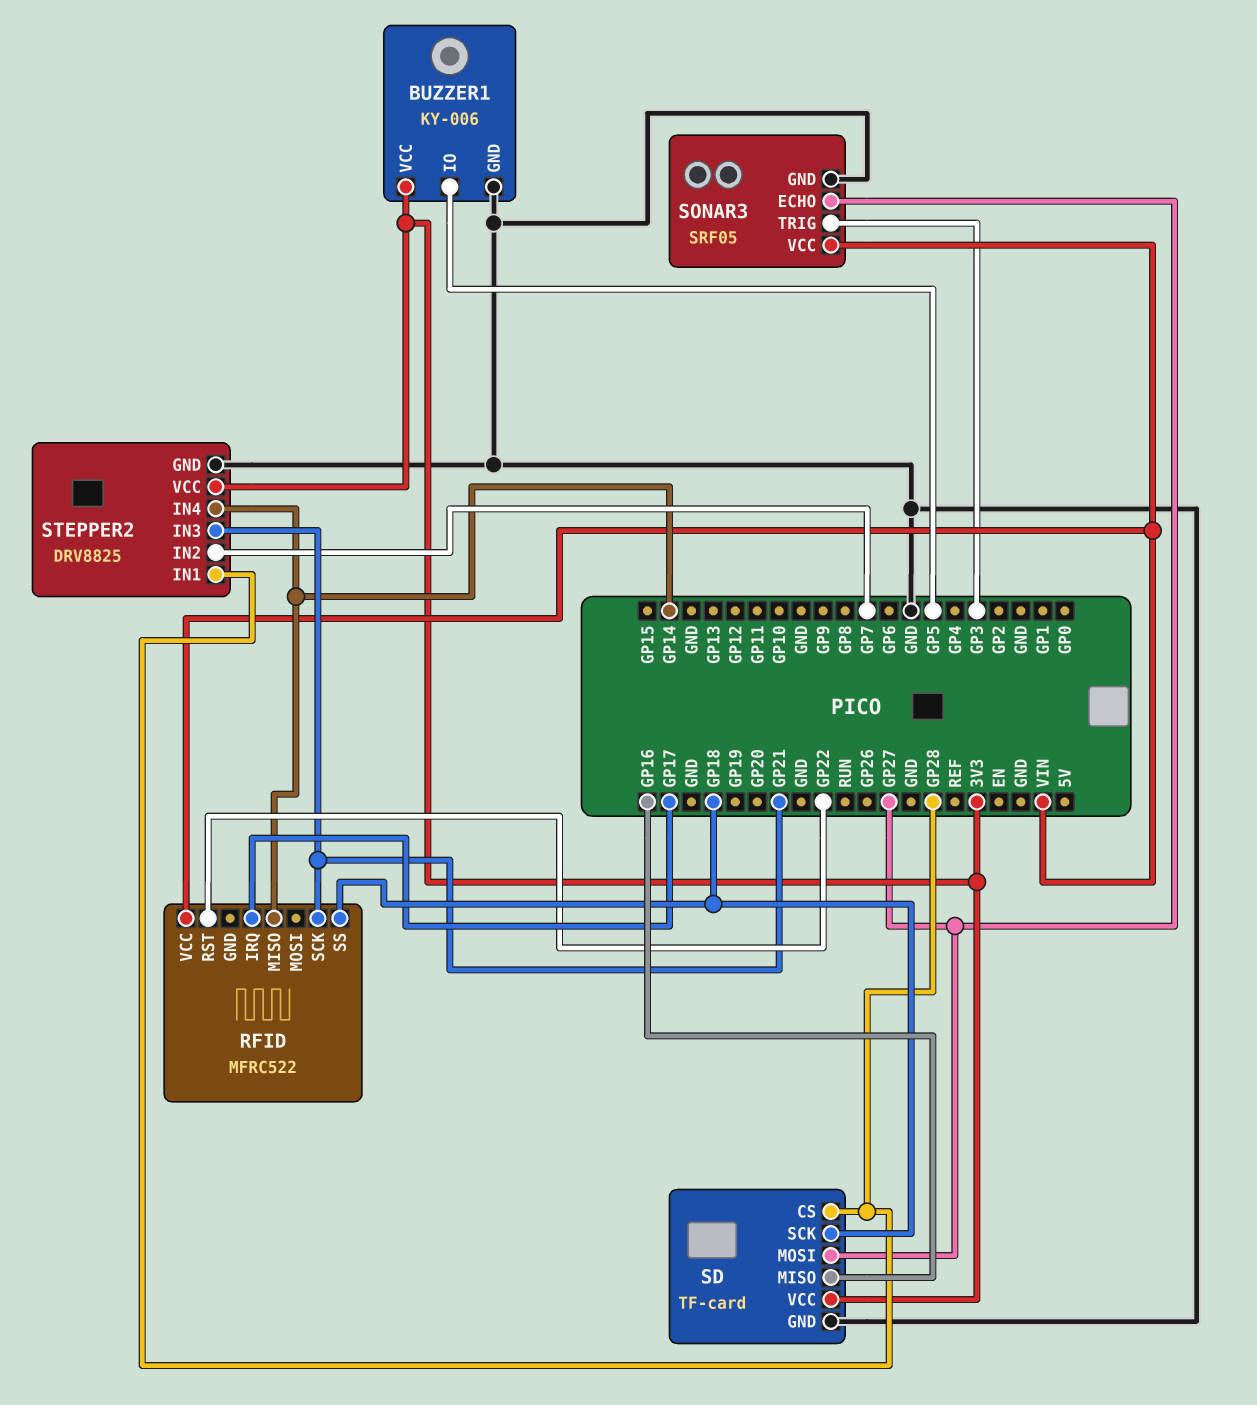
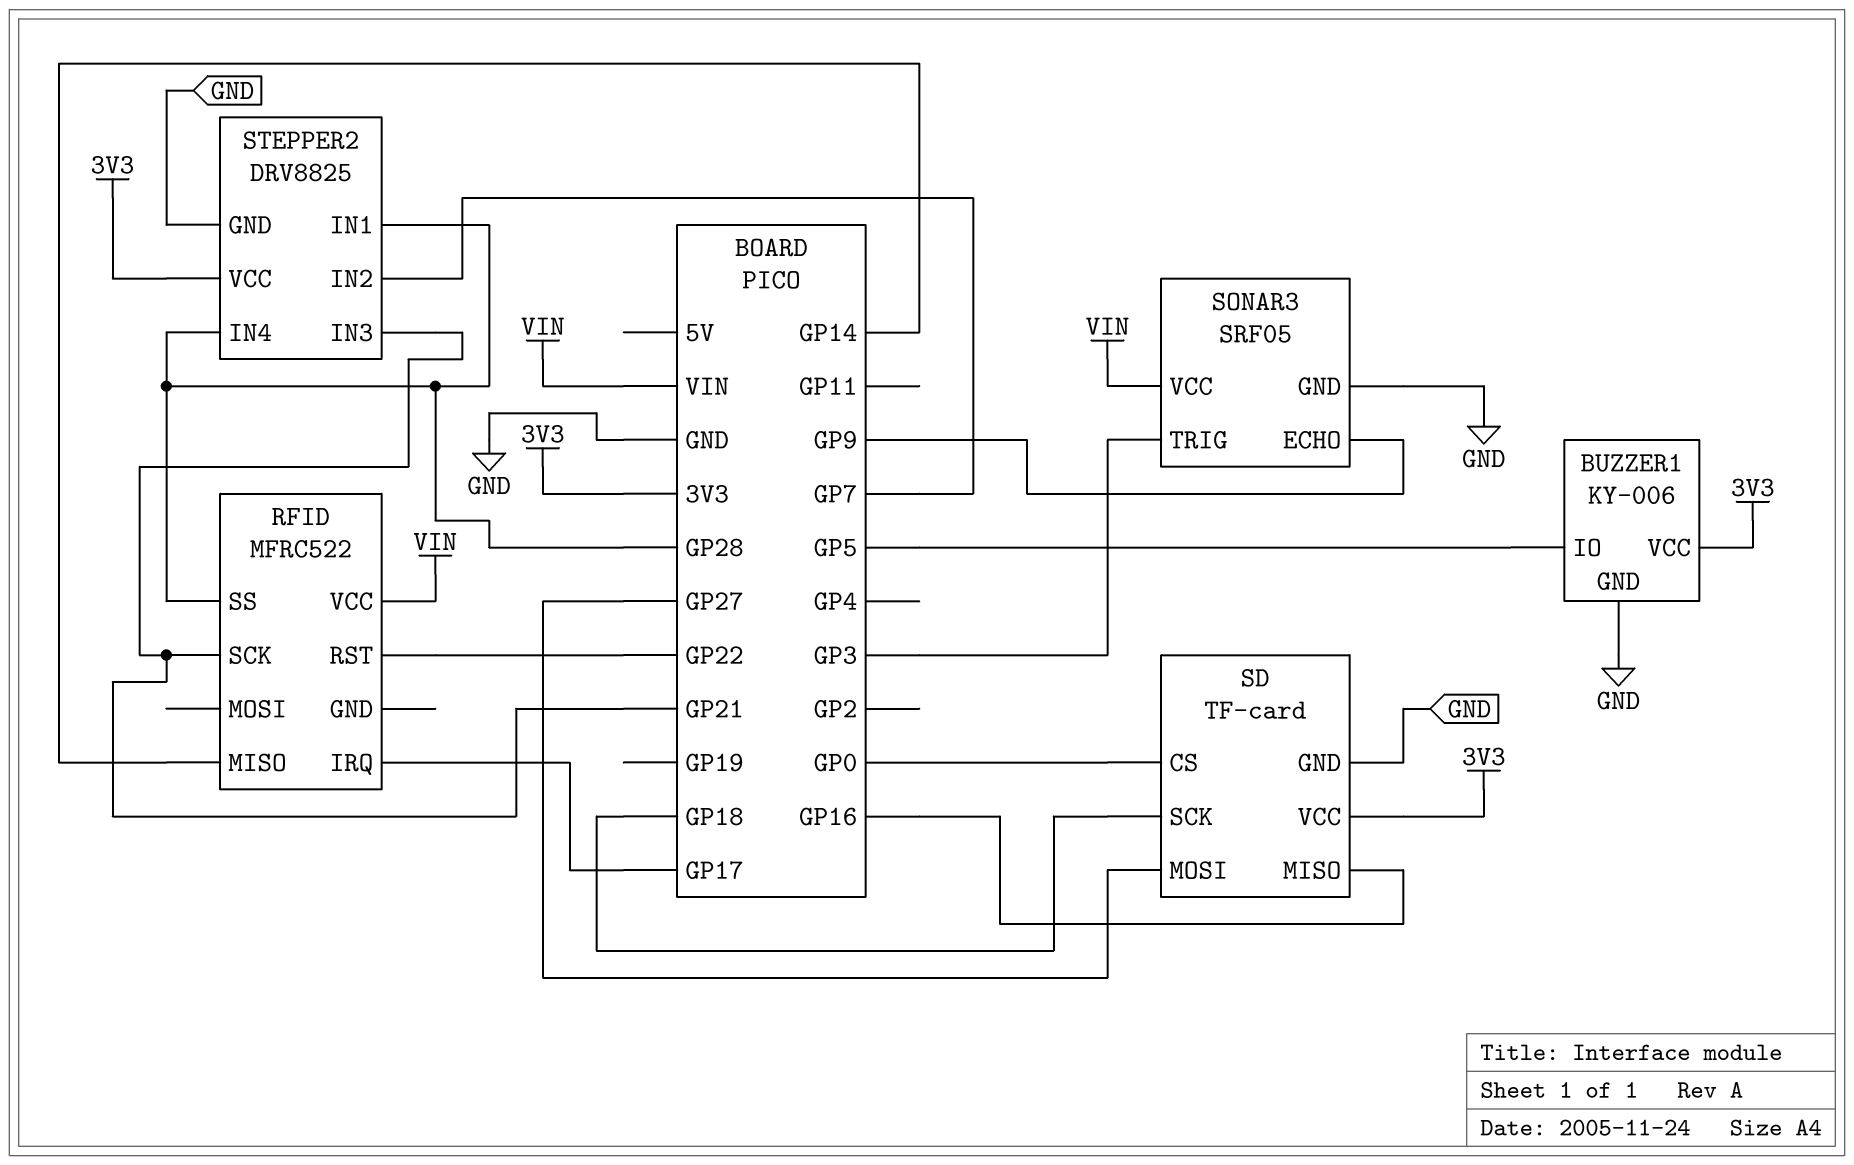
RFID pin SS: GP18 -> GP28
SD pin CS: GP28 -> GP0
SONAR3 pin ECHO: GP27 -> GP9
STEPPER2 pin IN4: GP14 -> GP28

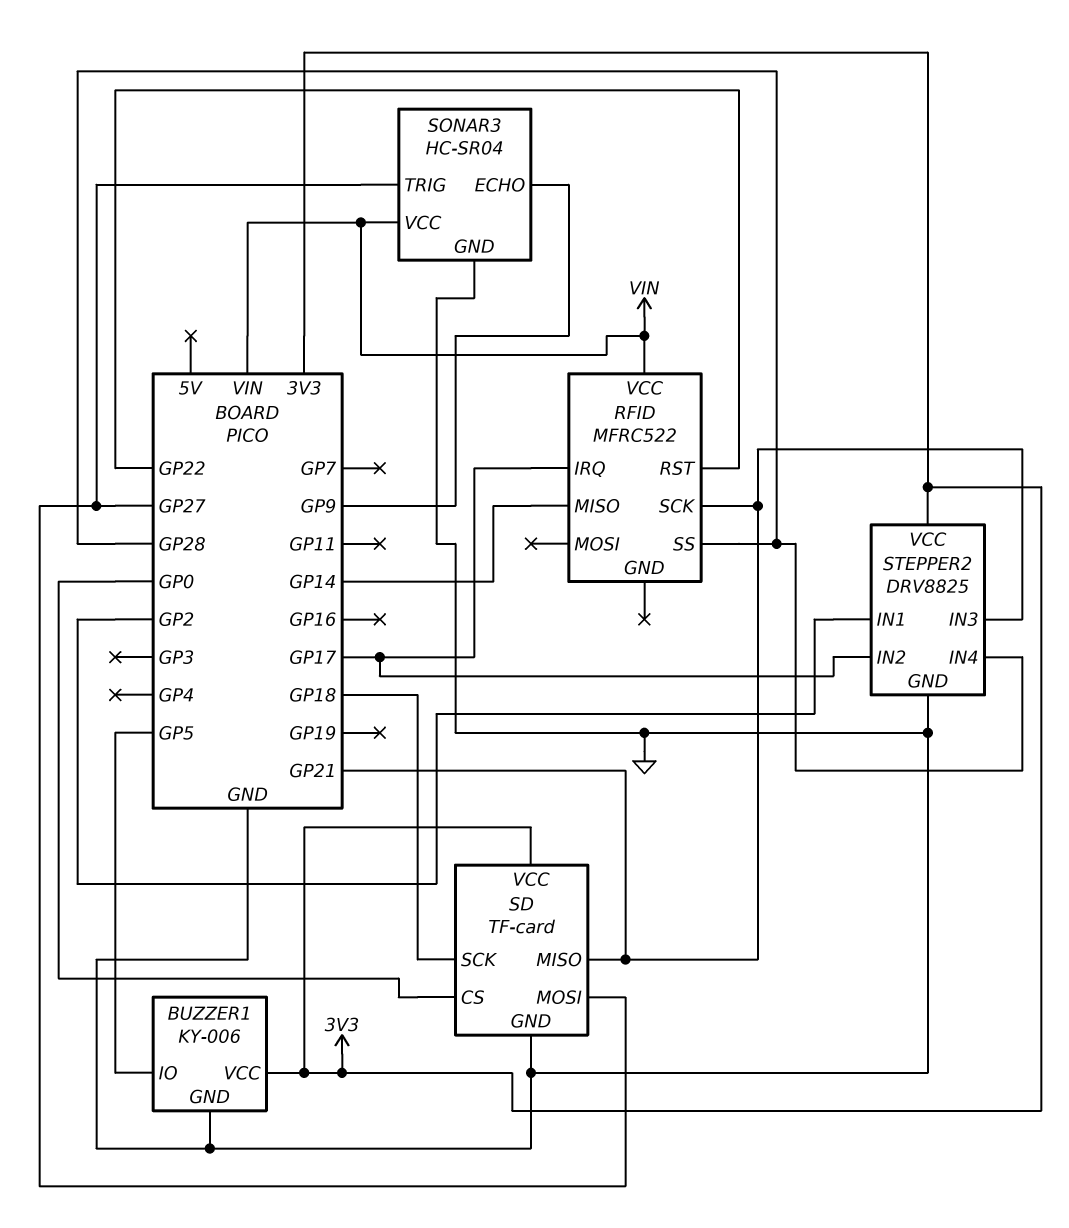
SD pin MISO: GP16 -> GP21
SONAR3: SRF05 -> HC-SR04
SONAR3 pin TRIG: GP3 -> GP27
STEPPER2 pin IN1: GP28 -> GP2
STEPPER2 pin IN2: GP7 -> GP17

